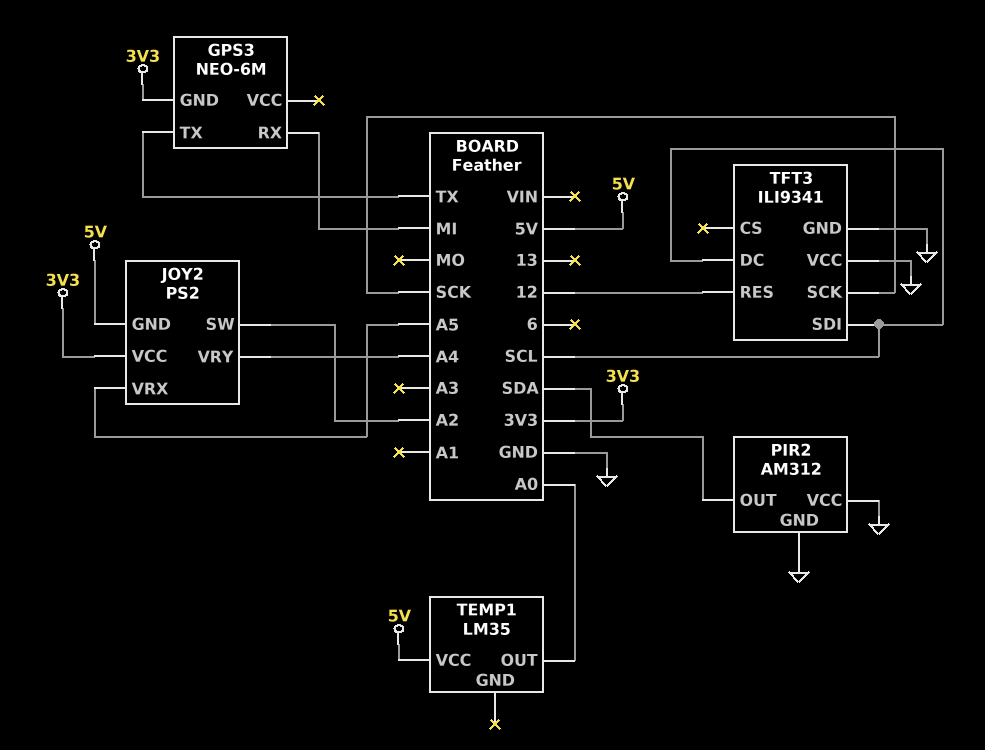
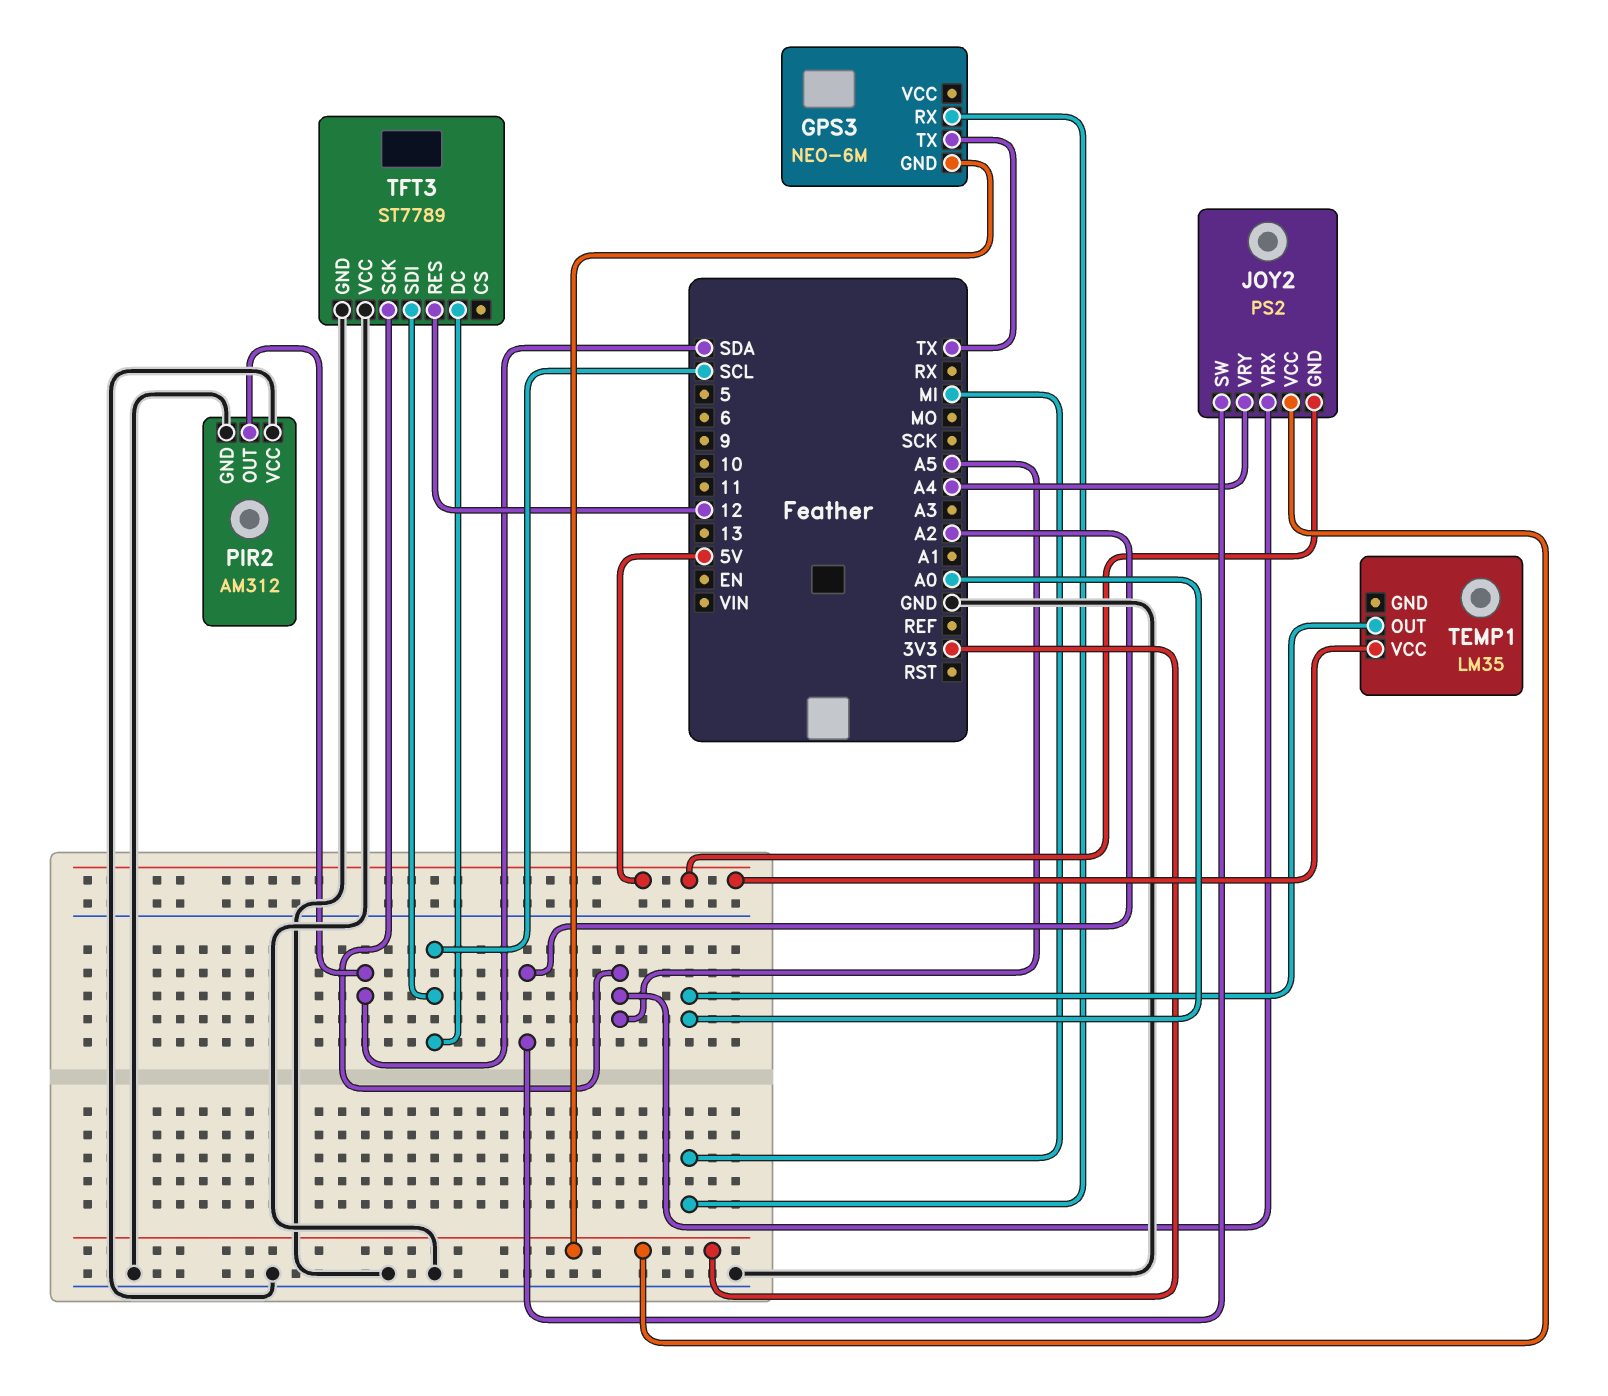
TFT3: ILI9341 -> ST7789
TFT3 pin SCK: SCK -> A5

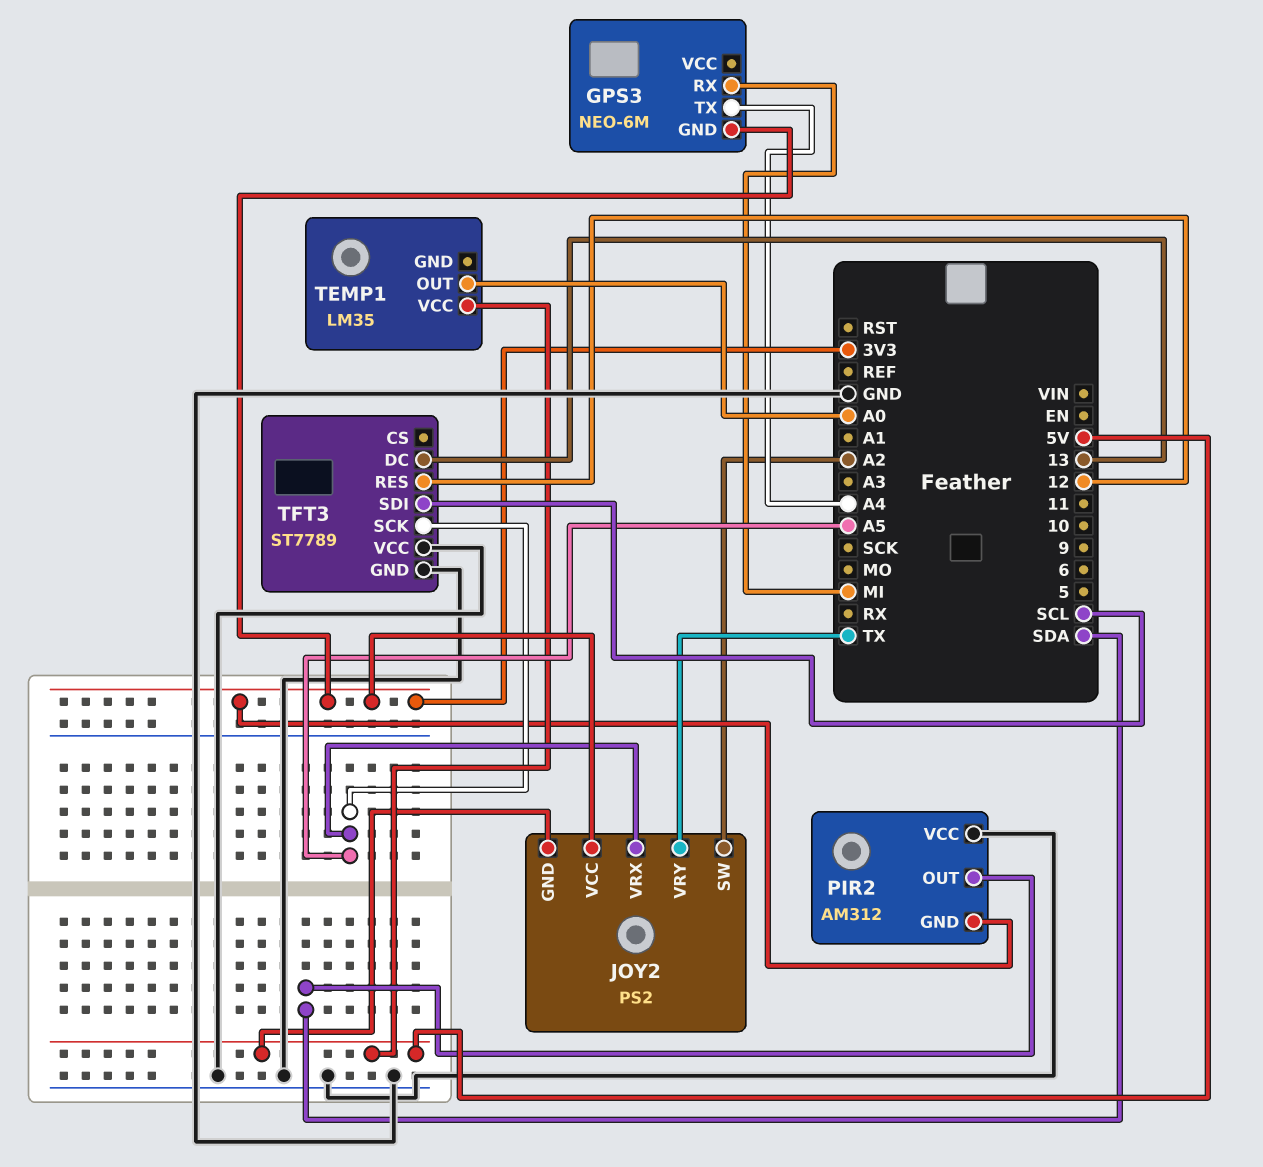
GPS3 pin TX: TX -> A4
JOY2 pin VRY: A4 -> TX
PIR2 pin GND: GND -> 3V3
TFT3 pin DC: SCL -> 13

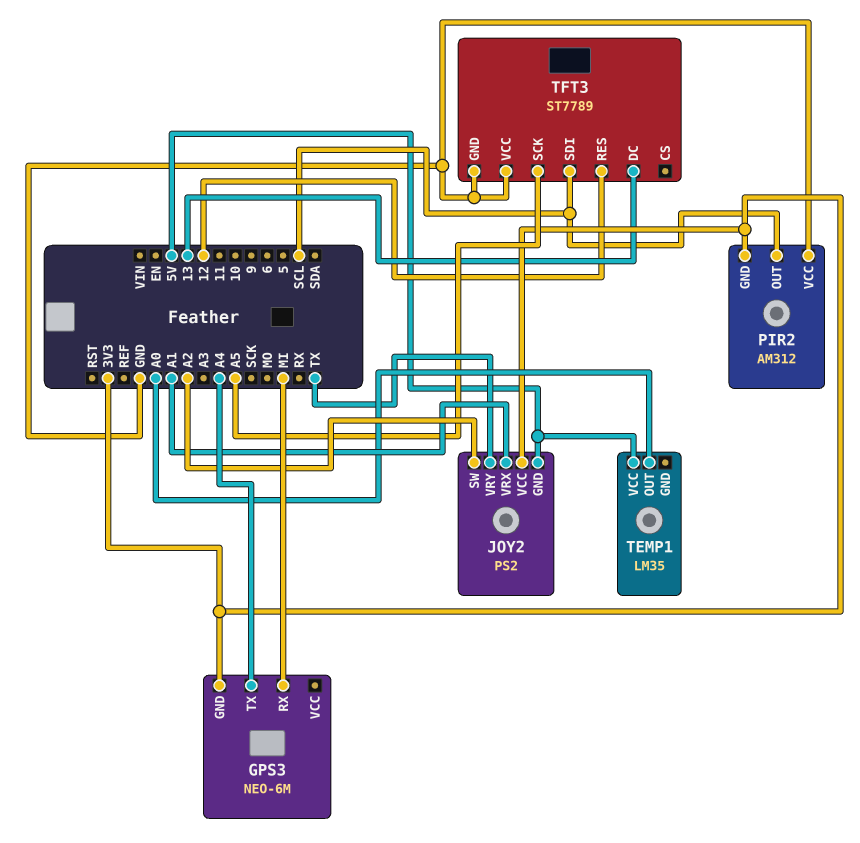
JOY2 pin VRX: A5 -> A1
PIR2 pin OUT: SDA -> SCL

